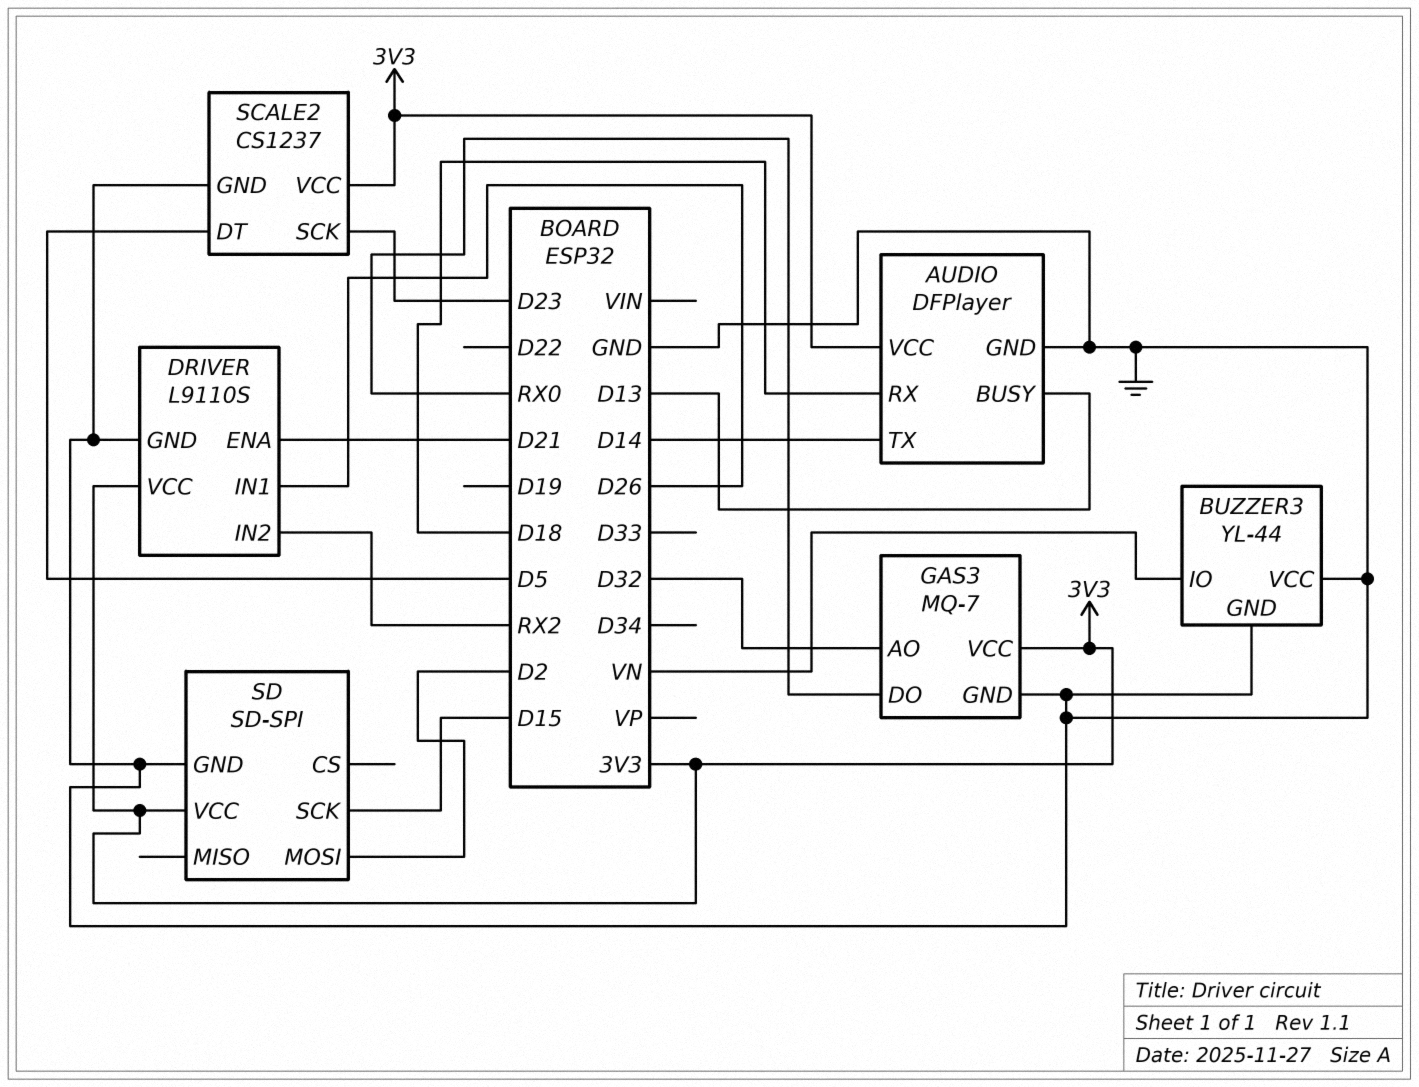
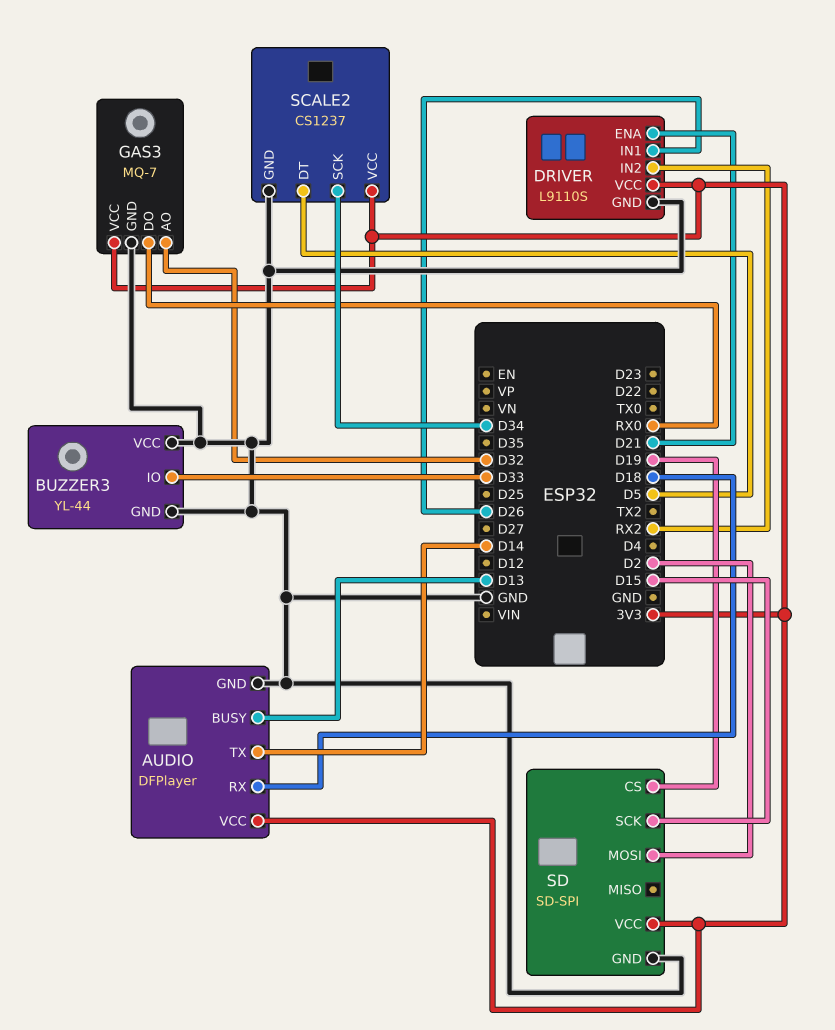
BUZZER3 pin IO: VN -> D33
SCALE2 pin SCK: D23 -> D34
SD pin CS: none -> D19

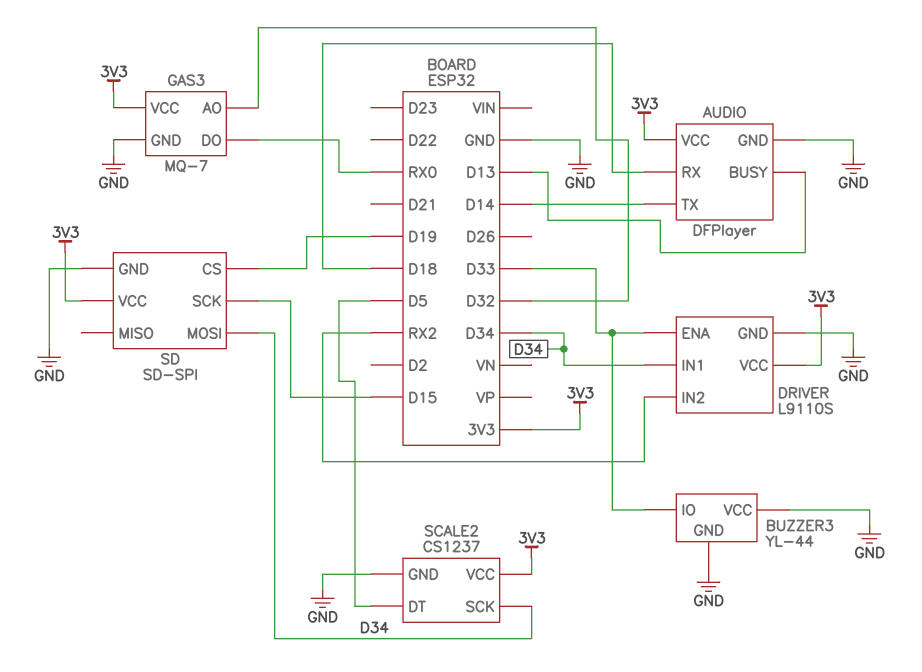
DRIVER pin ENA: D21 -> D33
DRIVER pin IN1: D26 -> D34
SD pin MOSI: D2 -> D34

